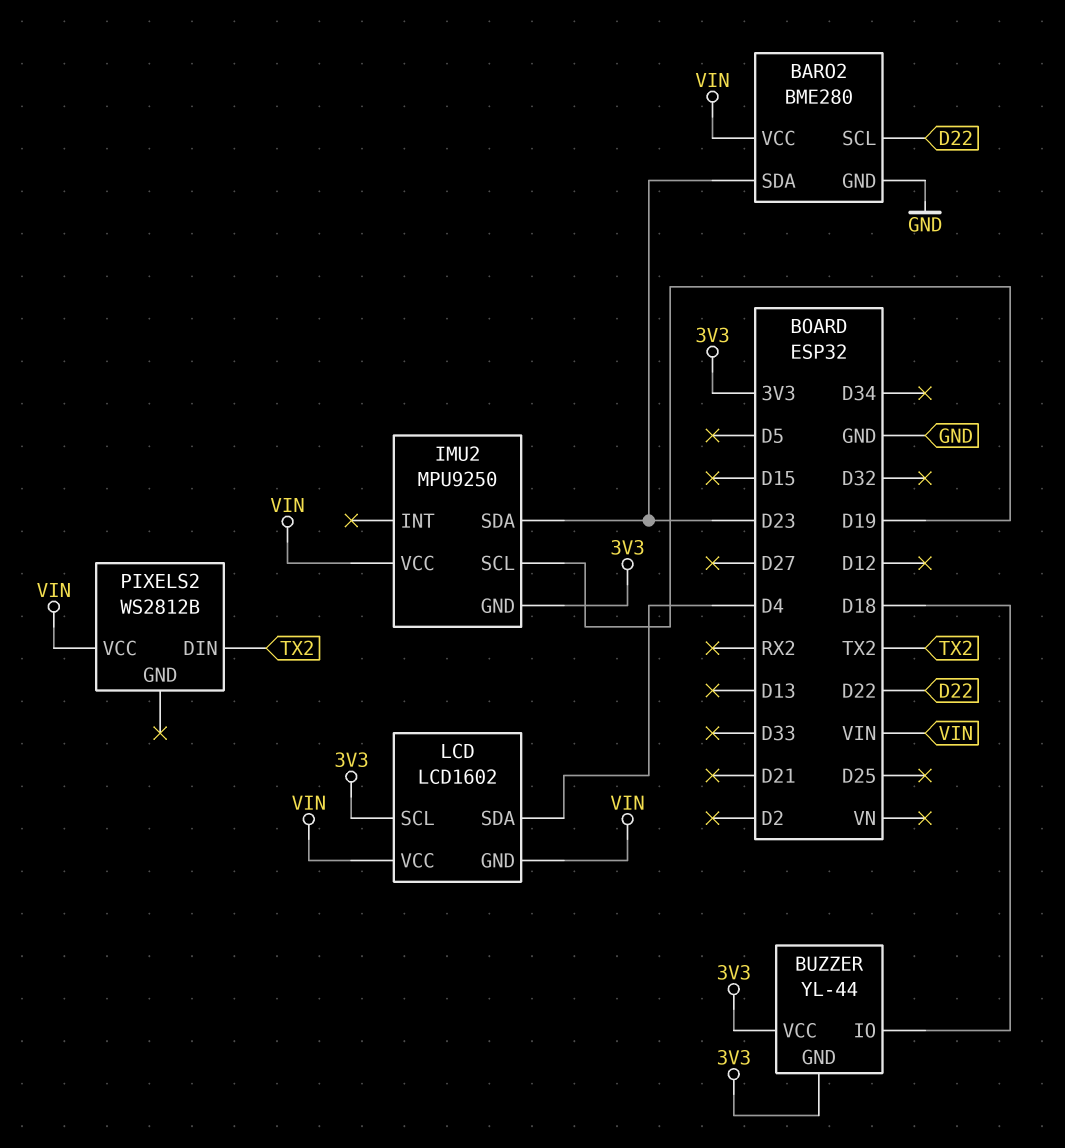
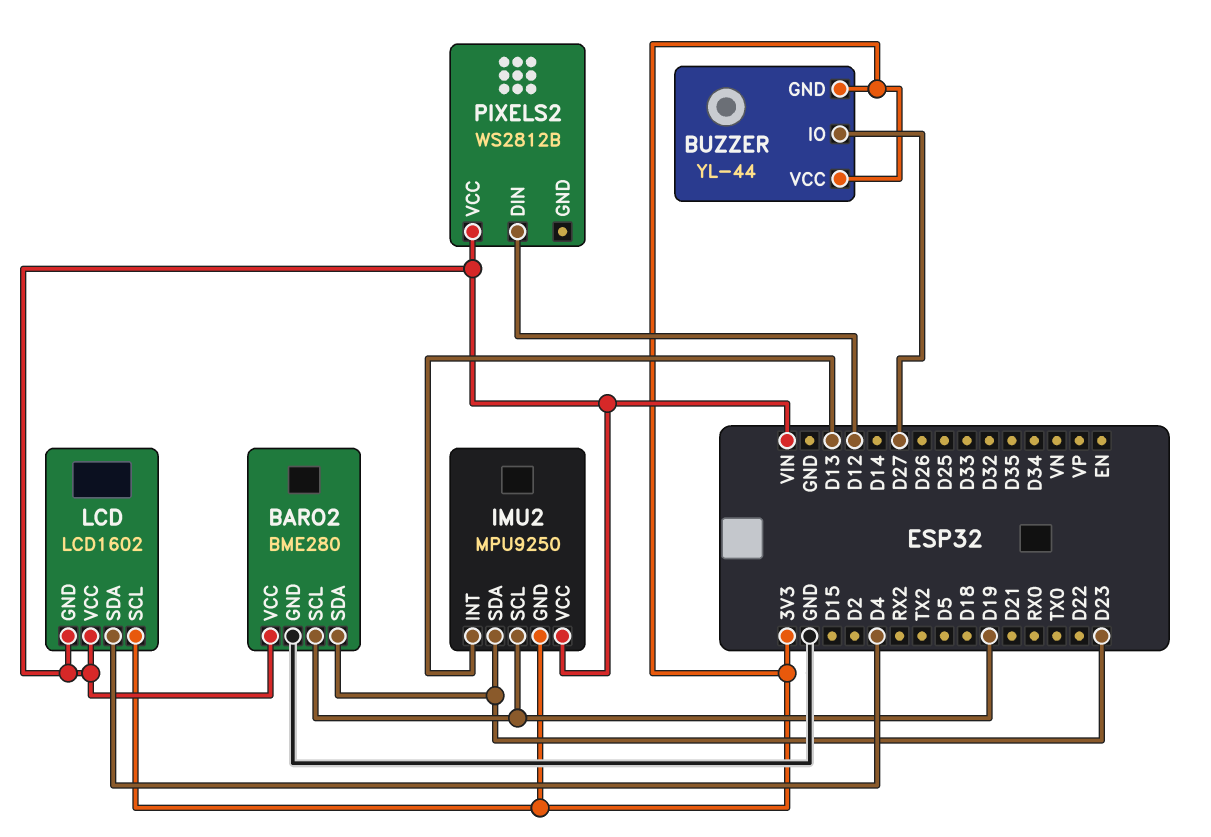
BARO2 pin SCL: D22 -> D19
BUZZER pin IO: D18 -> D27
IMU2 pin INT: none -> D13
PIXELS2 pin DIN: TX2 -> D12

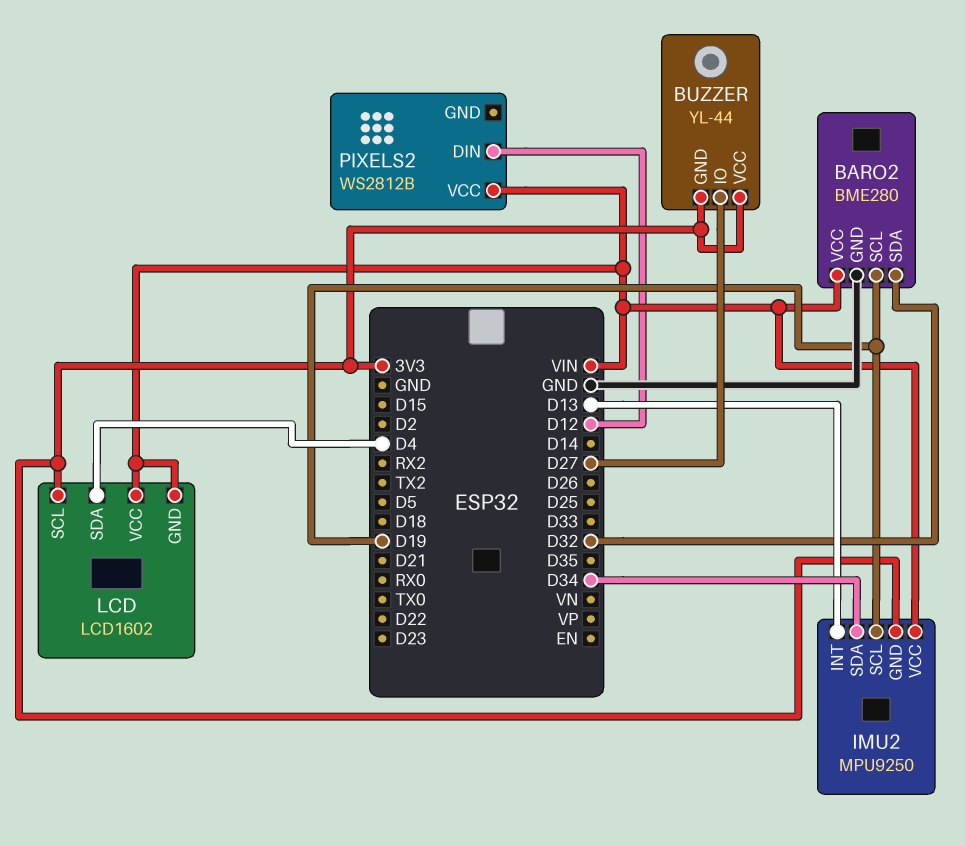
BARO2 pin SDA: D23 -> D32
IMU2 pin SDA: D23 -> D34

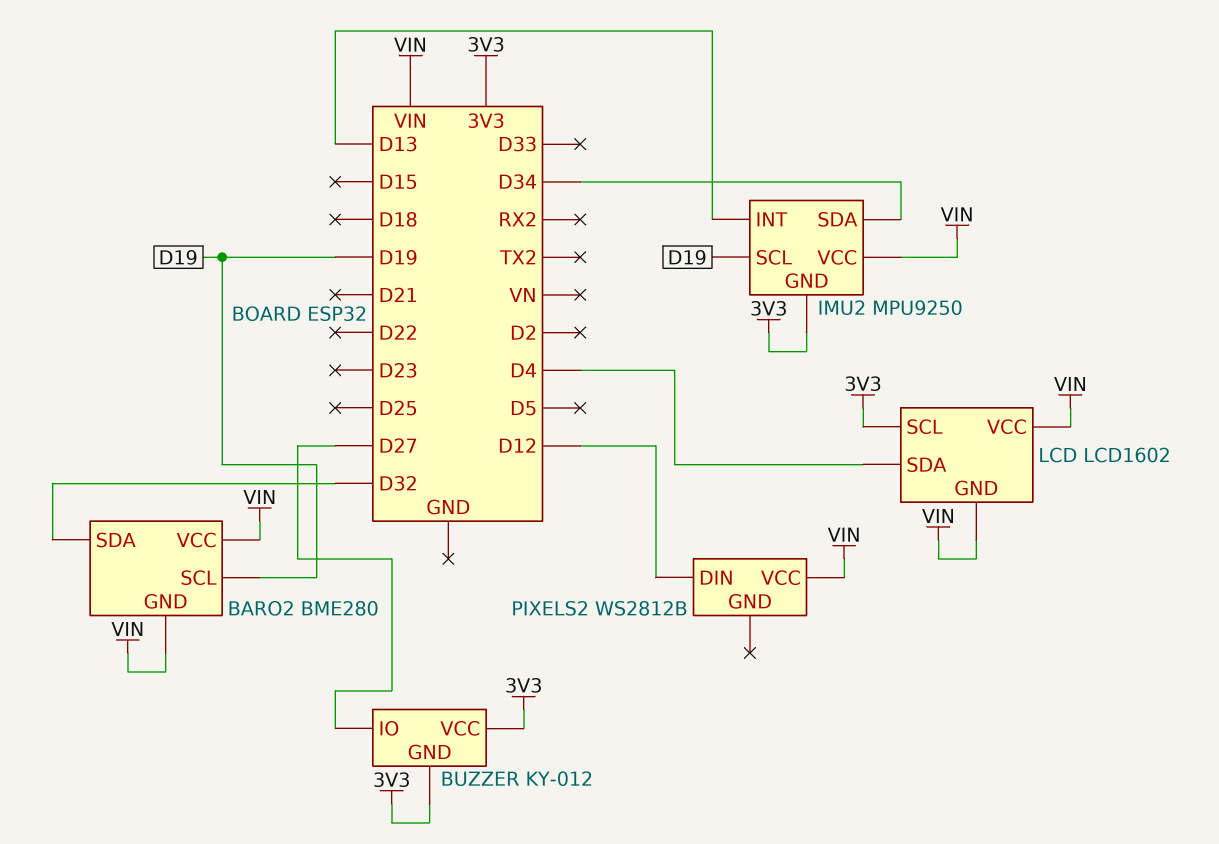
BARO2 pin GND: GND -> VIN
BUZZER: YL-44 -> KY-012

